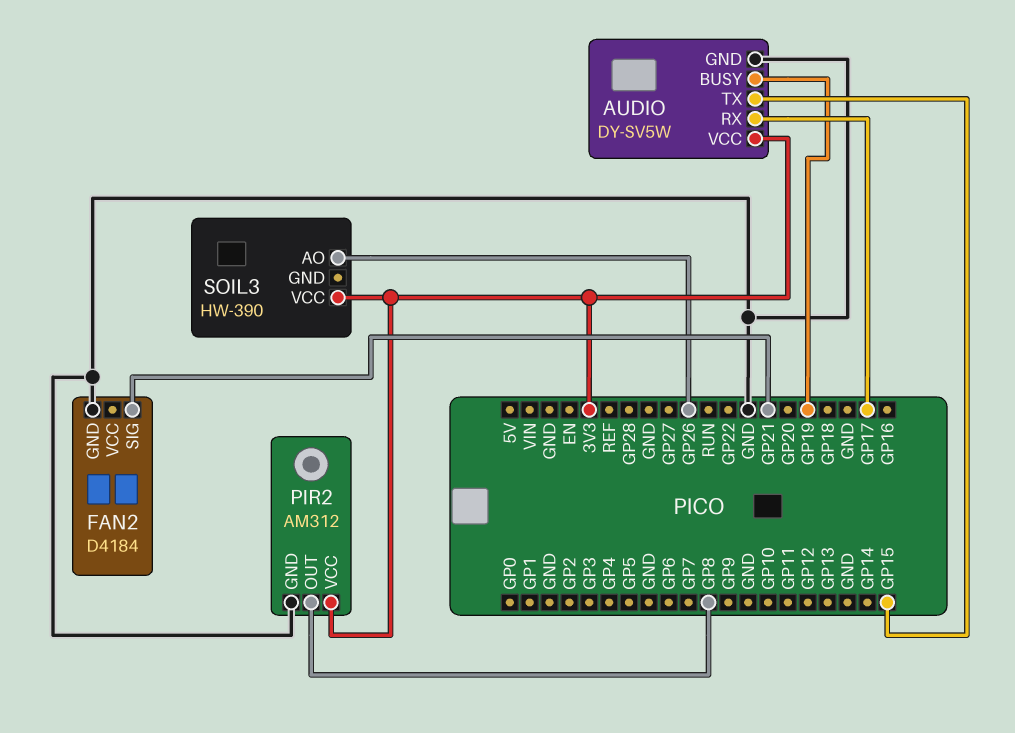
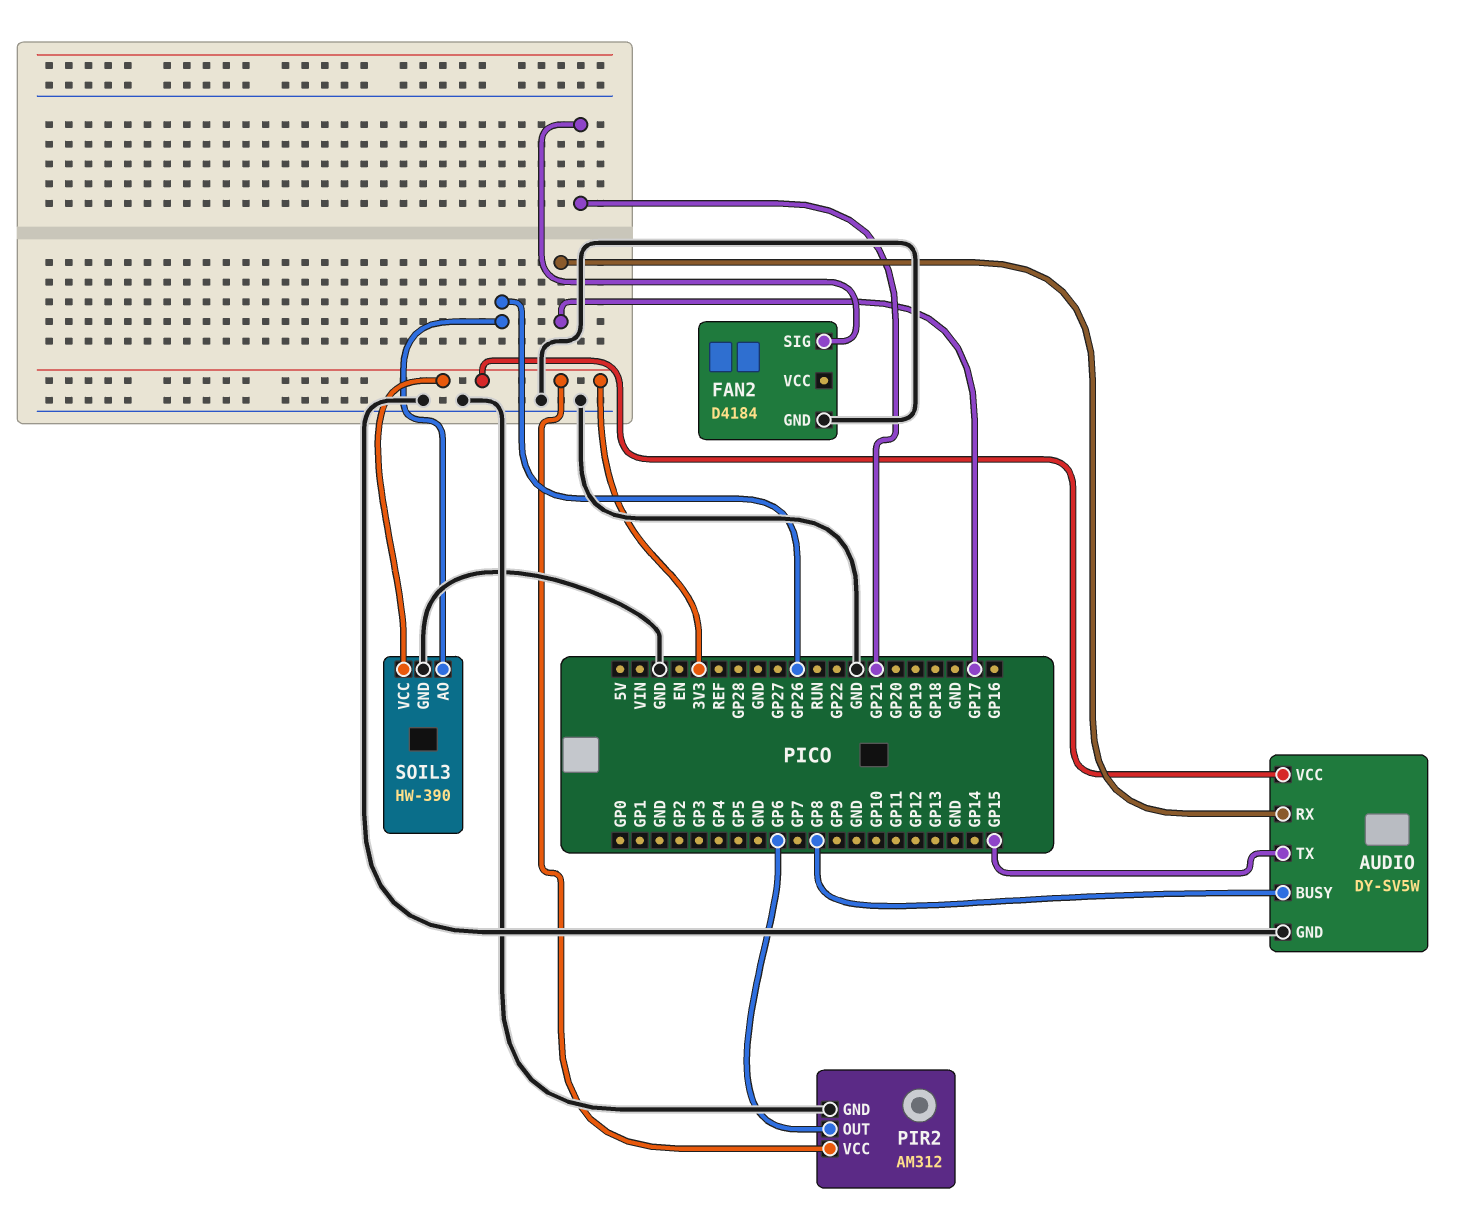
AUDIO pin BUSY: GP19 -> GP8
PIR2 pin OUT: GP8 -> GP6
SOIL3 pin GND: none -> GND

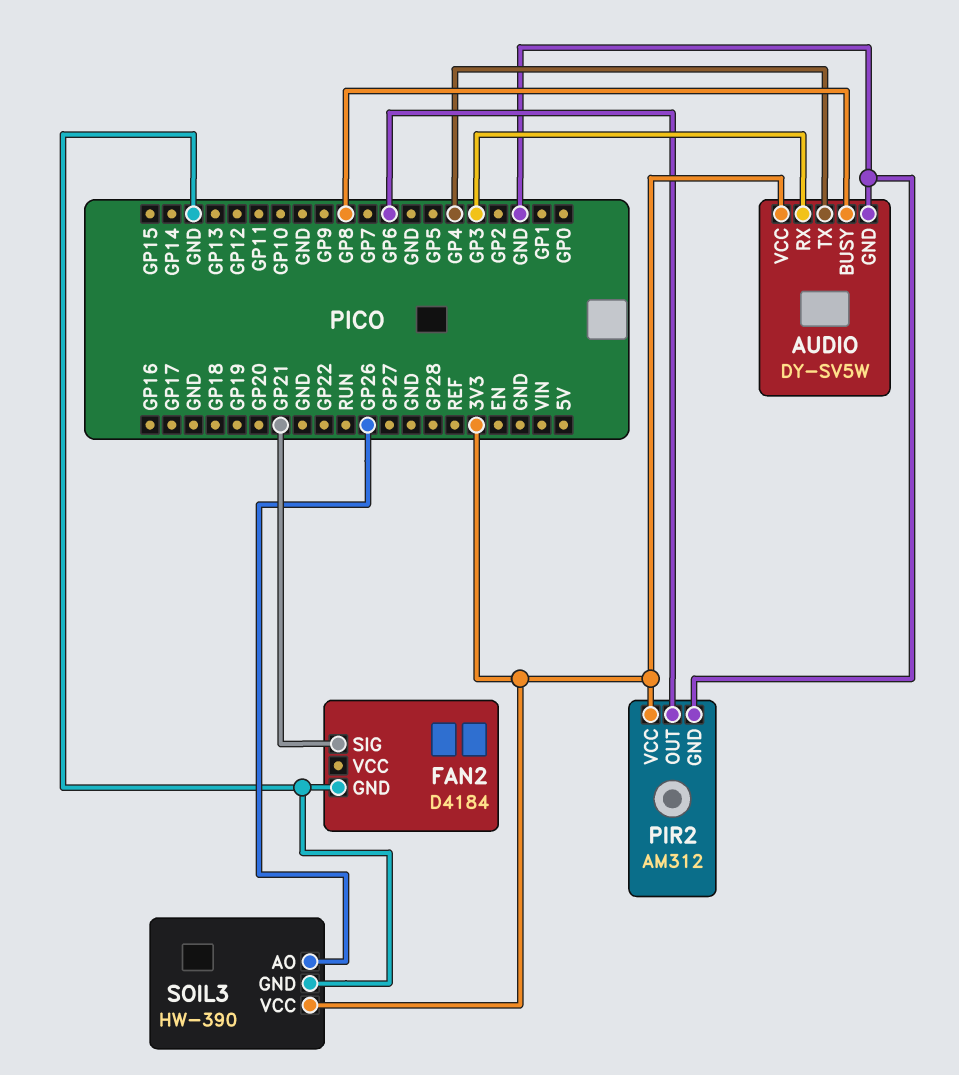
AUDIO pin RX: GP17 -> GP3
AUDIO pin TX: GP15 -> GP4

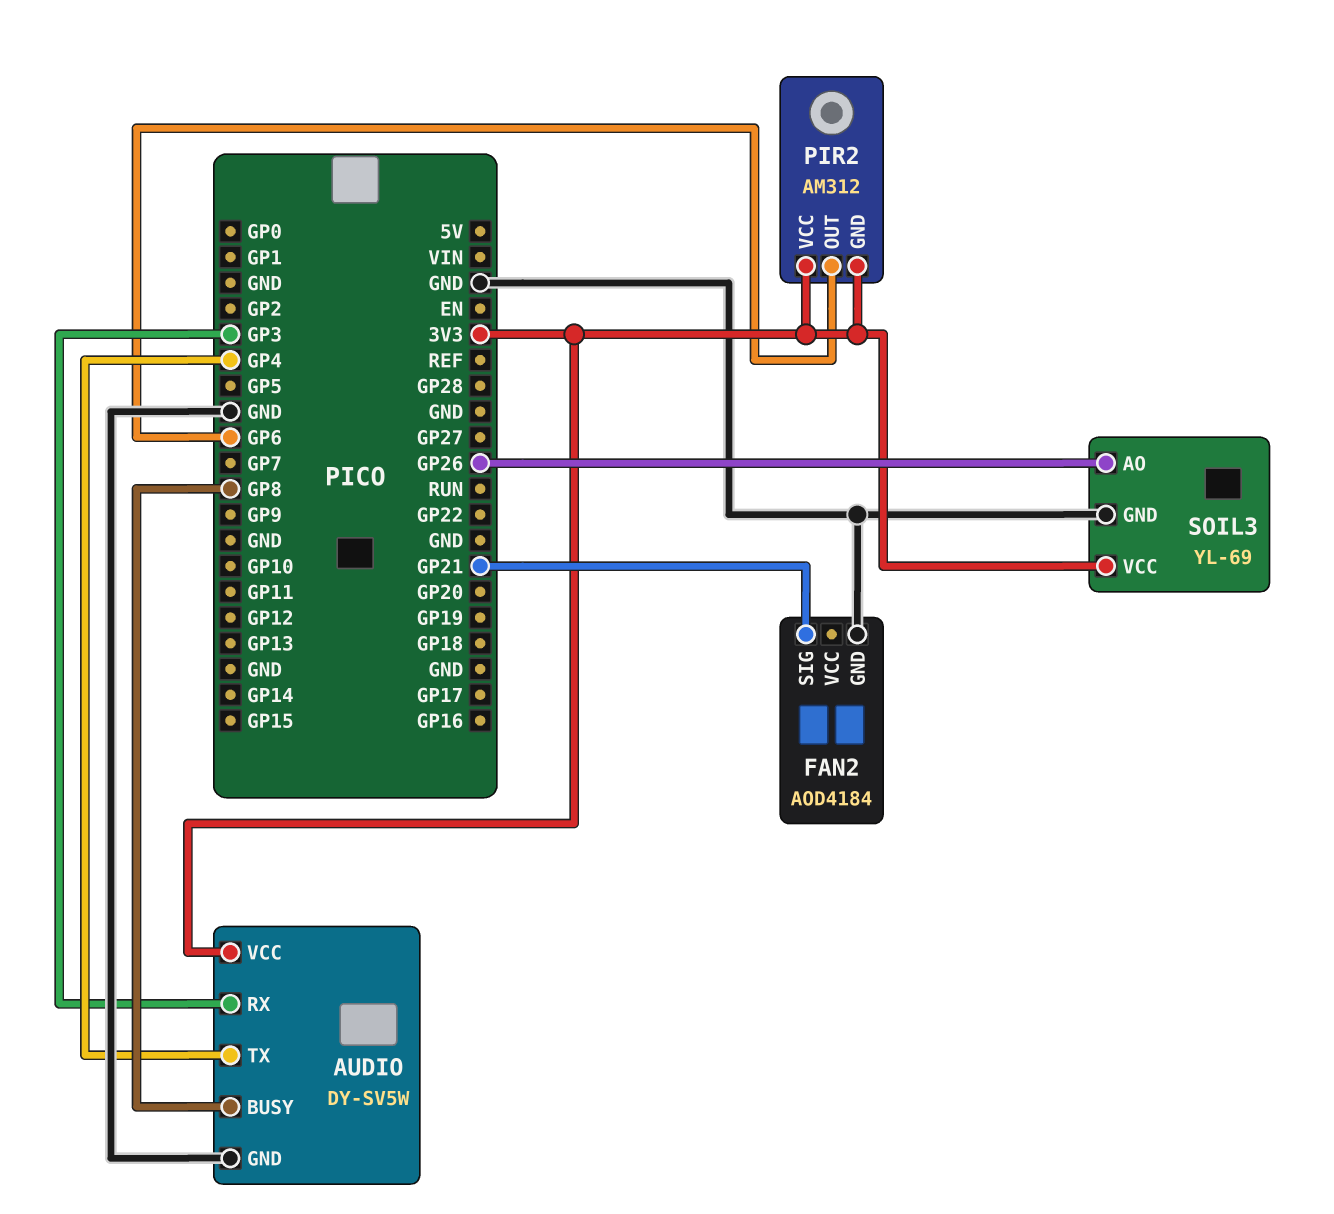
FAN2: D4184 -> AOD4184
PIR2 pin GND: GND -> 3V3
SOIL3: HW-390 -> YL-69

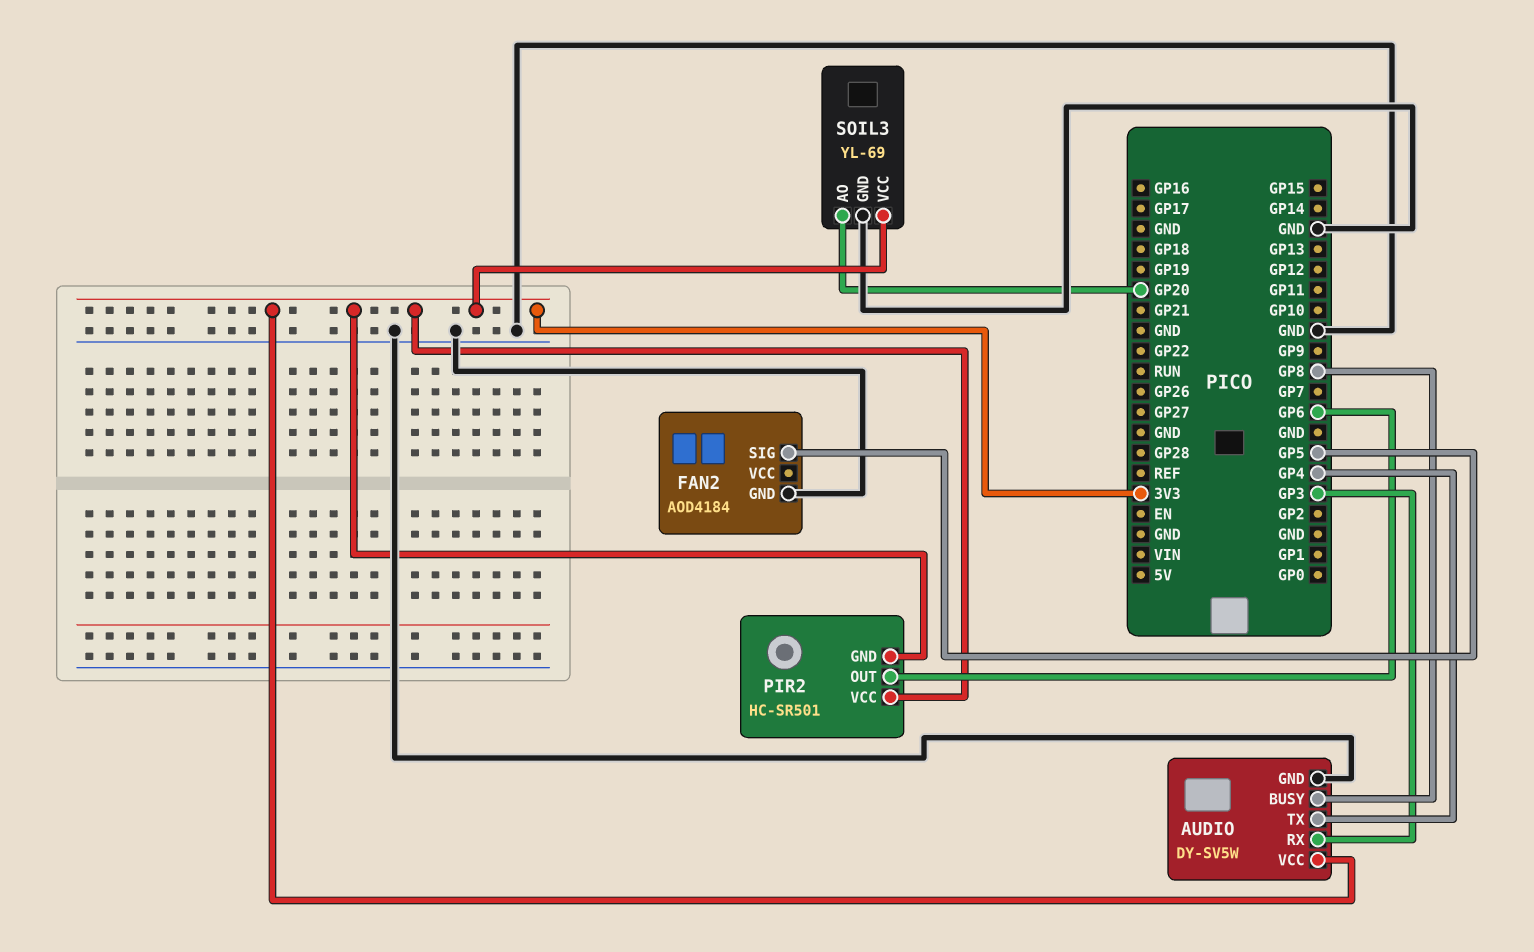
FAN2 pin SIG: GP21 -> GP5
PIR2: AM312 -> HC-SR501
SOIL3 pin AO: GP26 -> GP20

